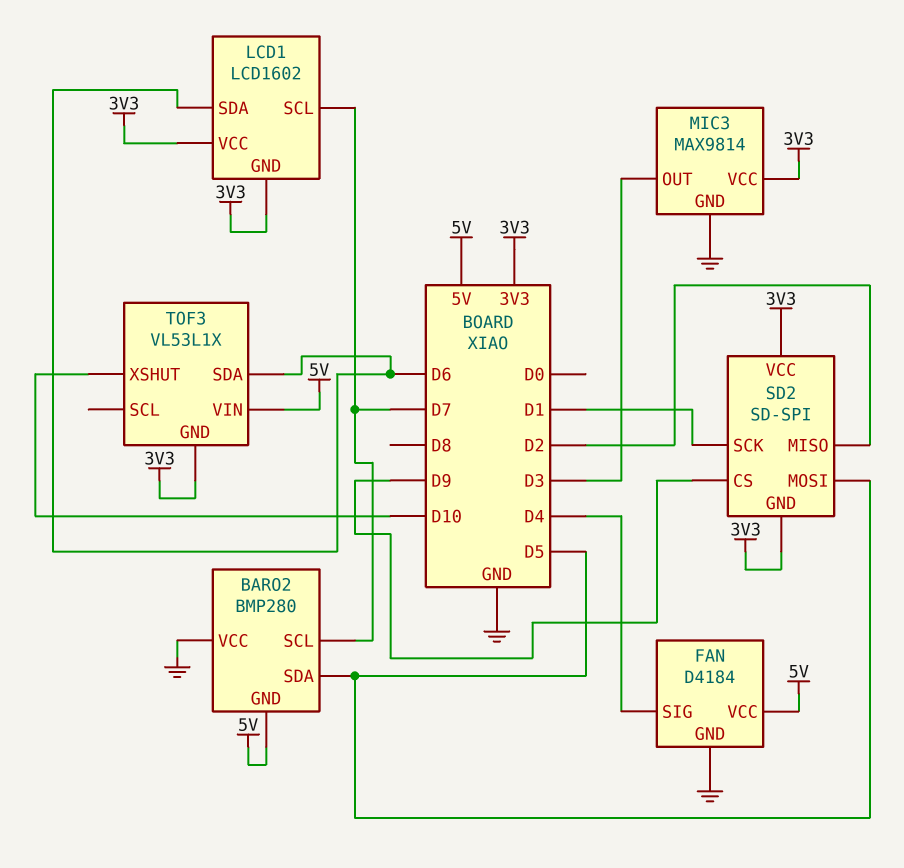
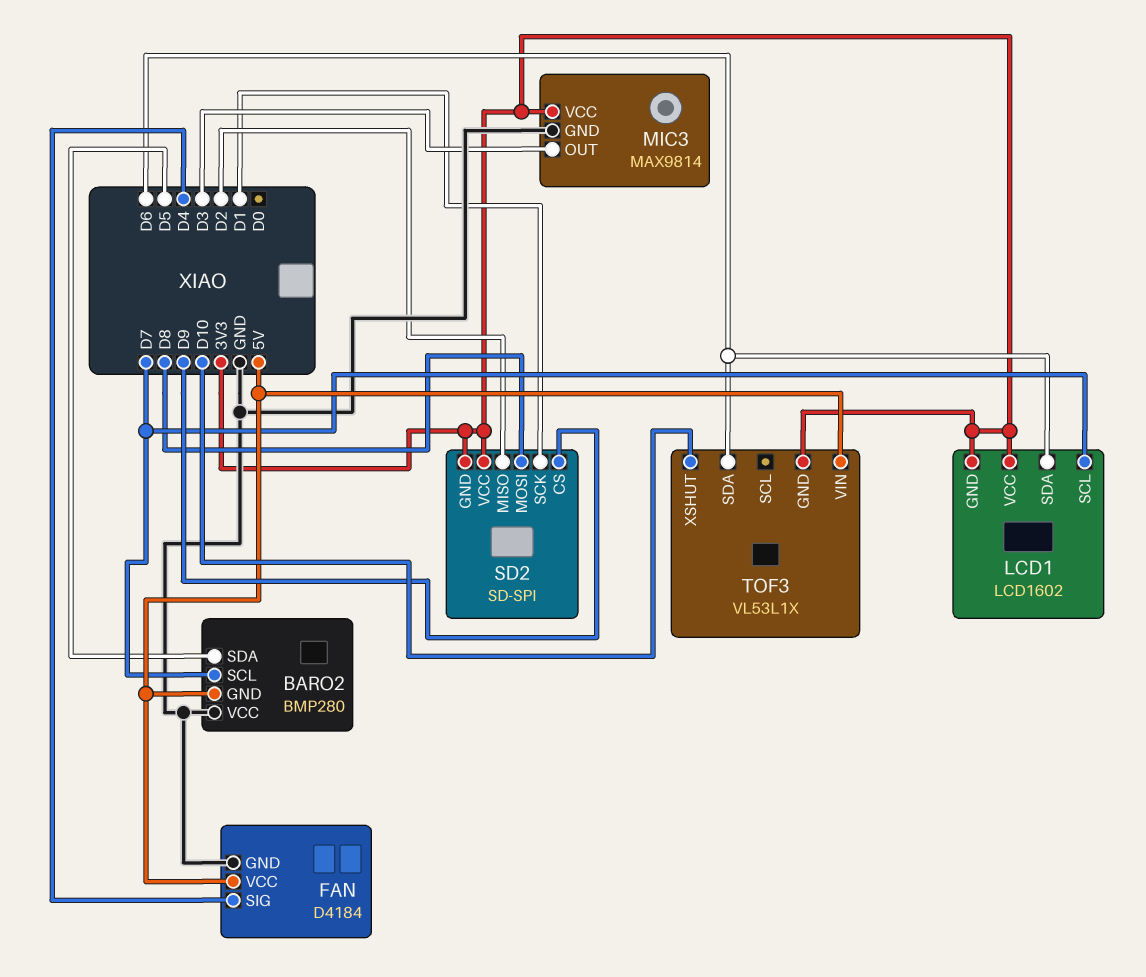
SD2 pin MOSI: D5 -> D8

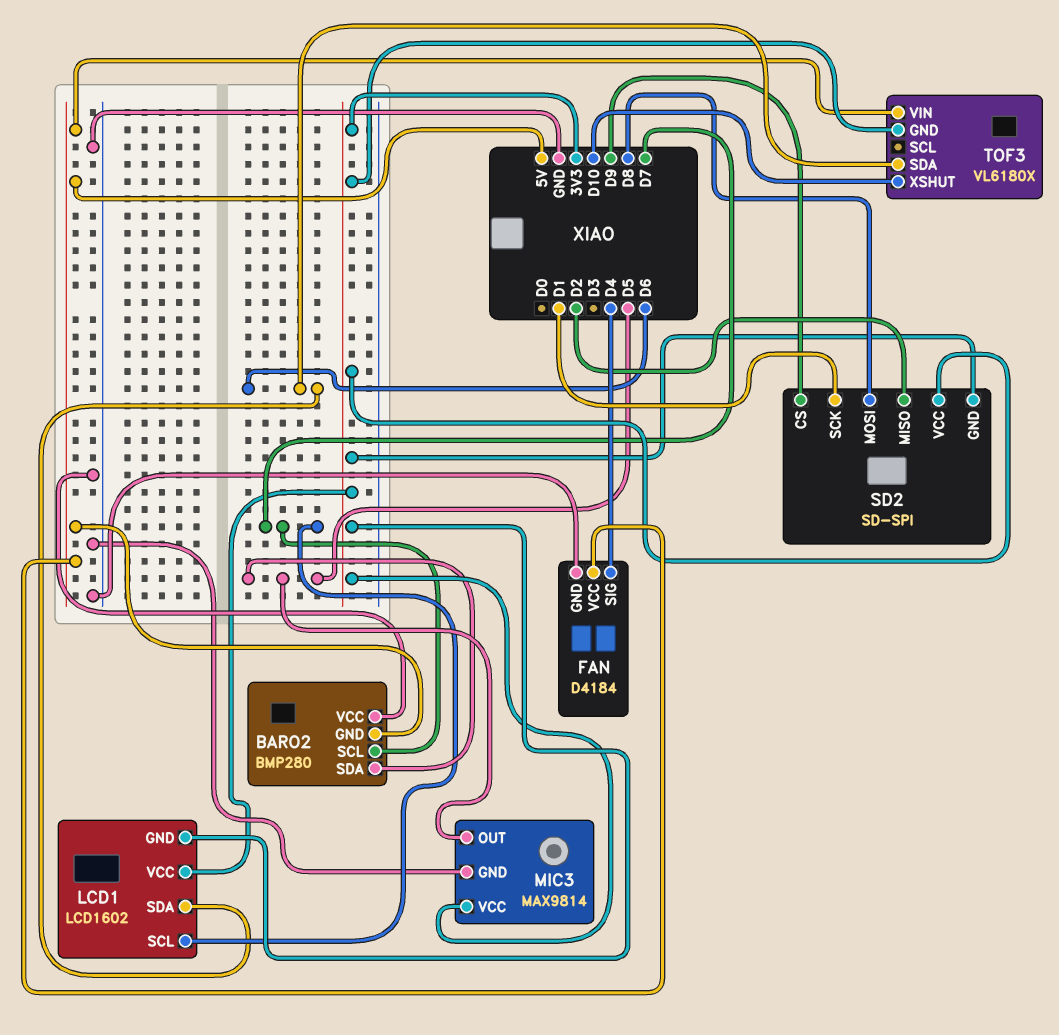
MIC3 pin OUT: D3 -> D5
TOF3: VL53L1X -> VL6180X

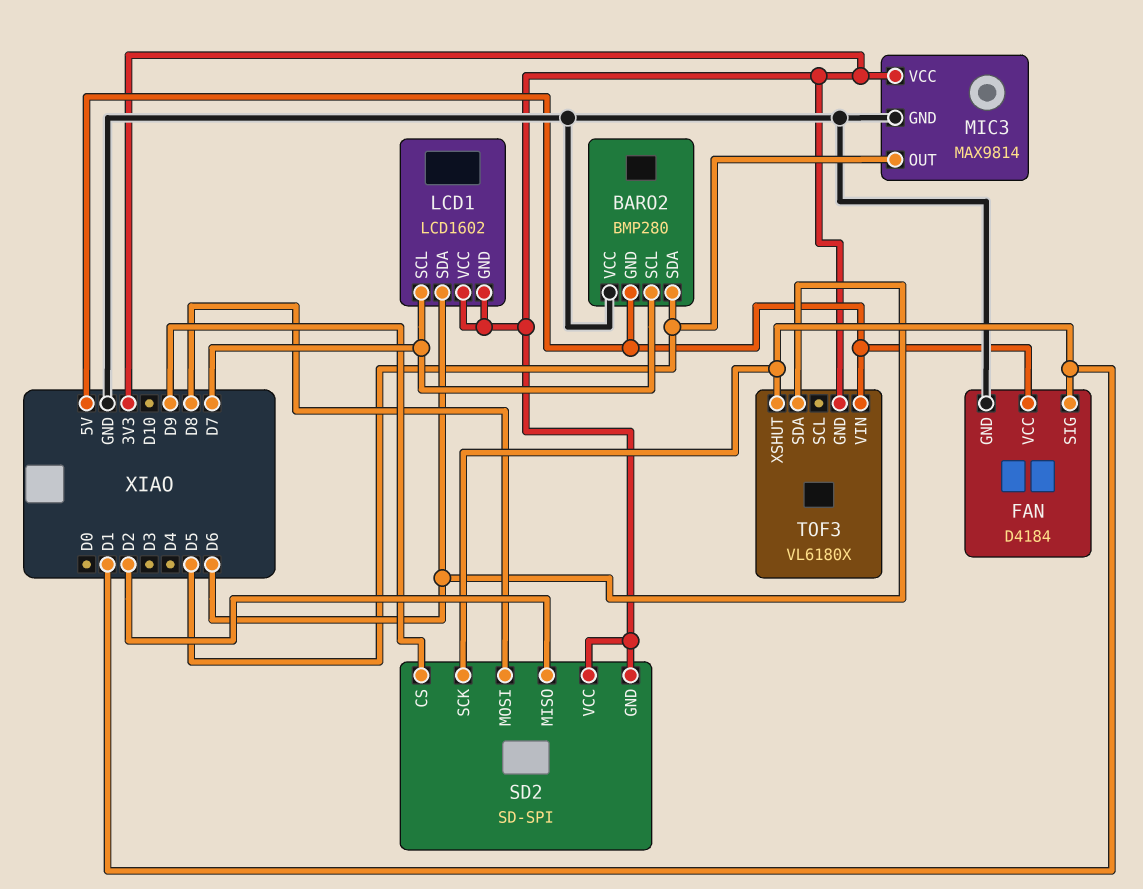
FAN pin SIG: D4 -> D1
TOF3 pin XSHUT: D10 -> D1

